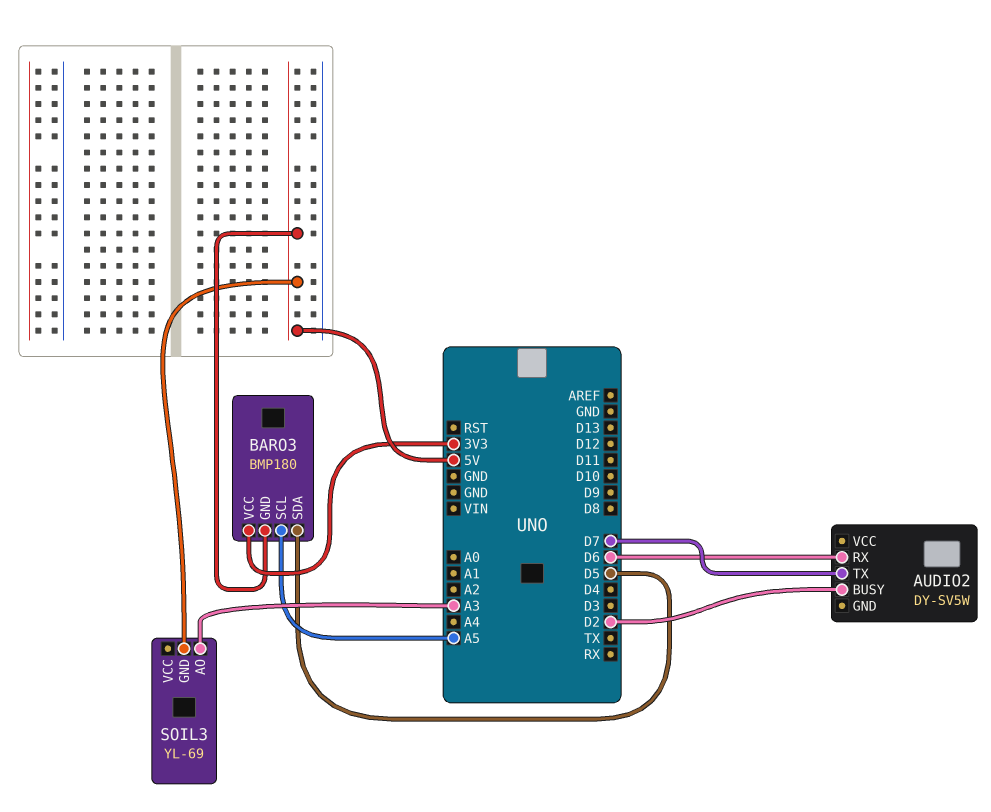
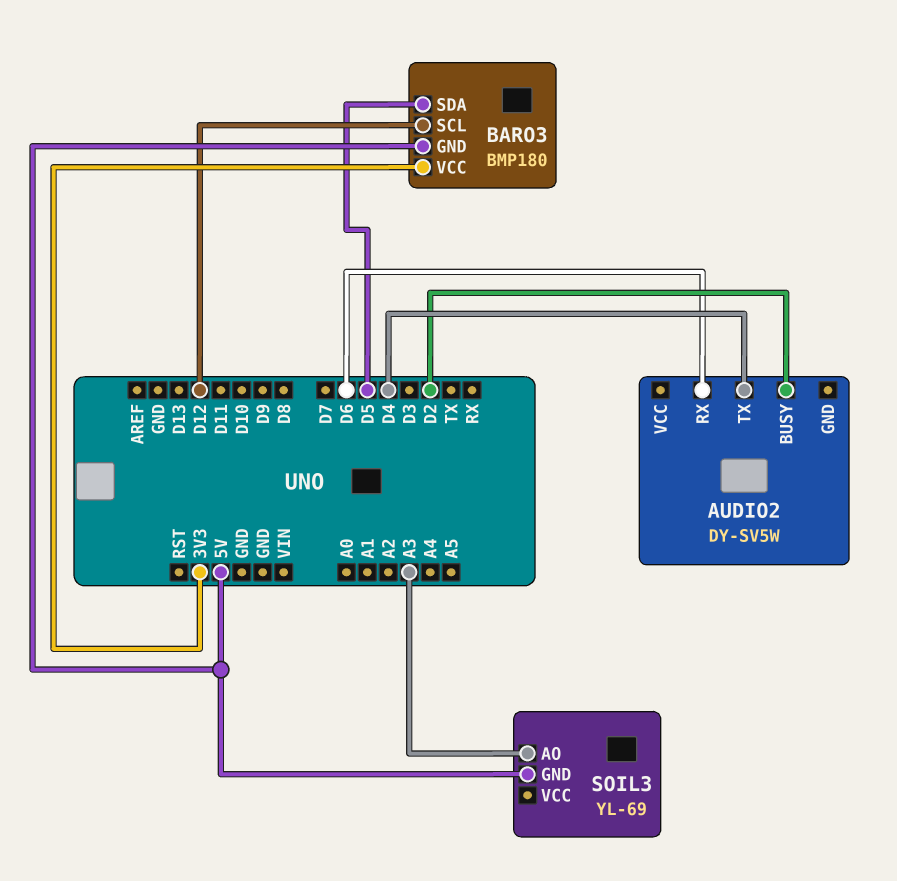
AUDIO2 pin TX: D7 -> D4
BARO3 pin SCL: A5 -> D12

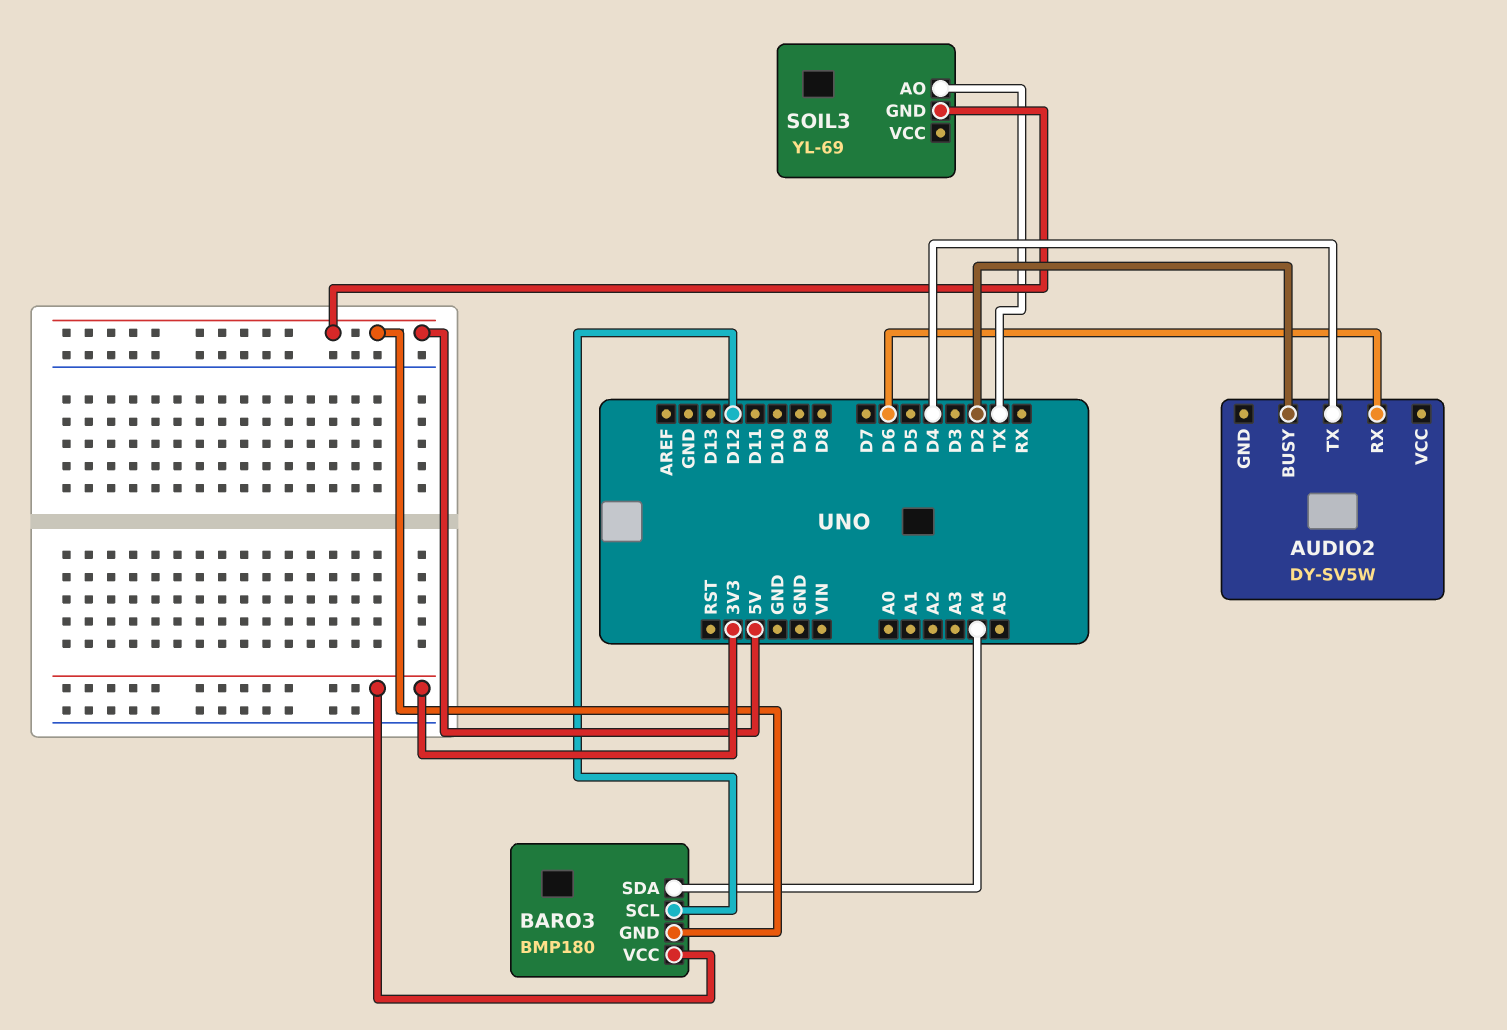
BARO3 pin SDA: D5 -> A4
SOIL3 pin AO: A3 -> TX

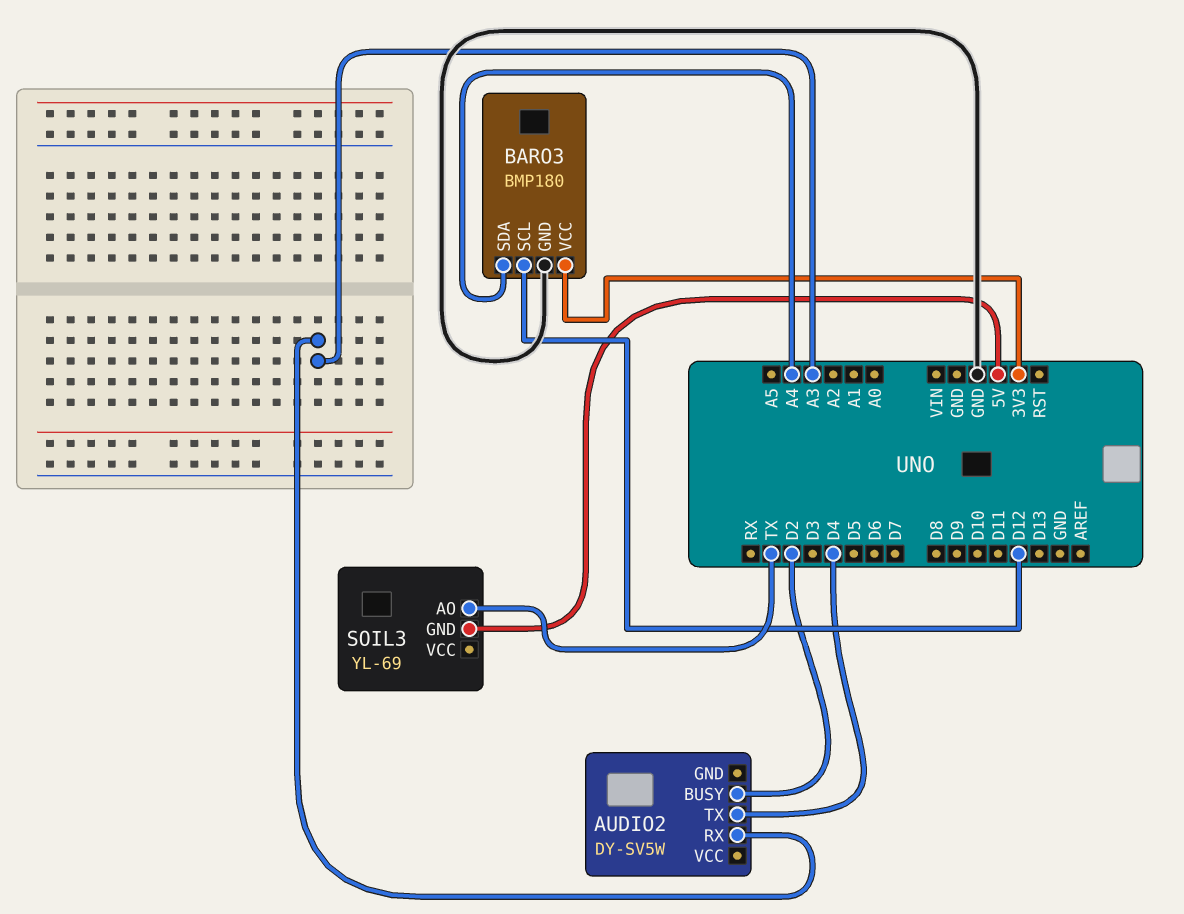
AUDIO2 pin RX: D6 -> A3
BARO3 pin GND: 5V -> GND

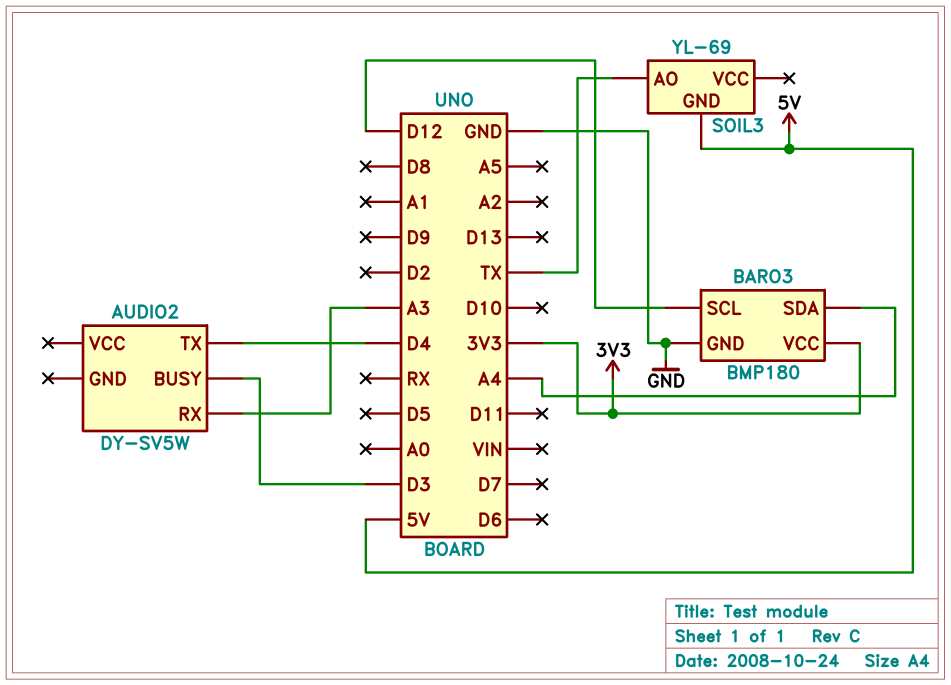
AUDIO2 pin BUSY: D2 -> D3

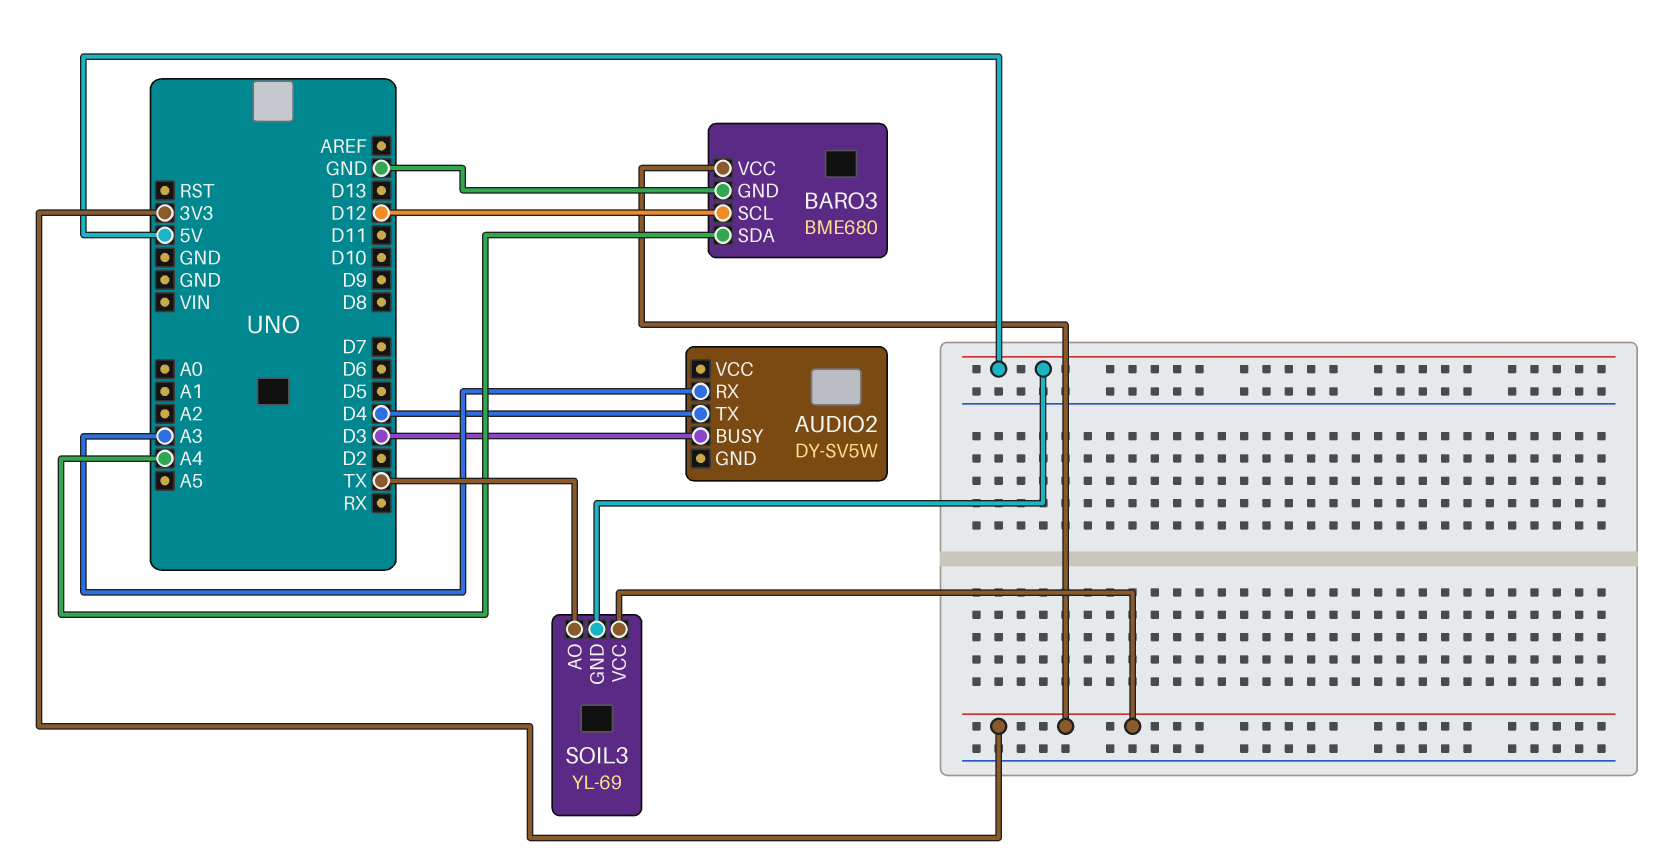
BARO3: BMP180 -> BME680
SOIL3 pin VCC: none -> 3V3

